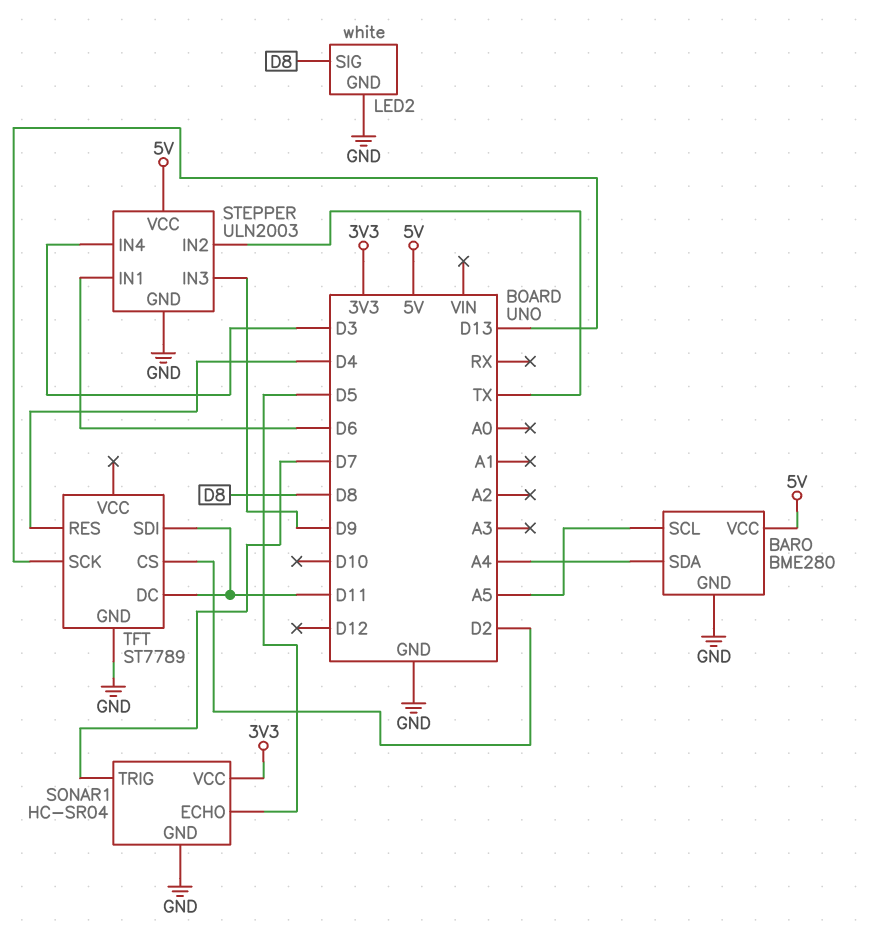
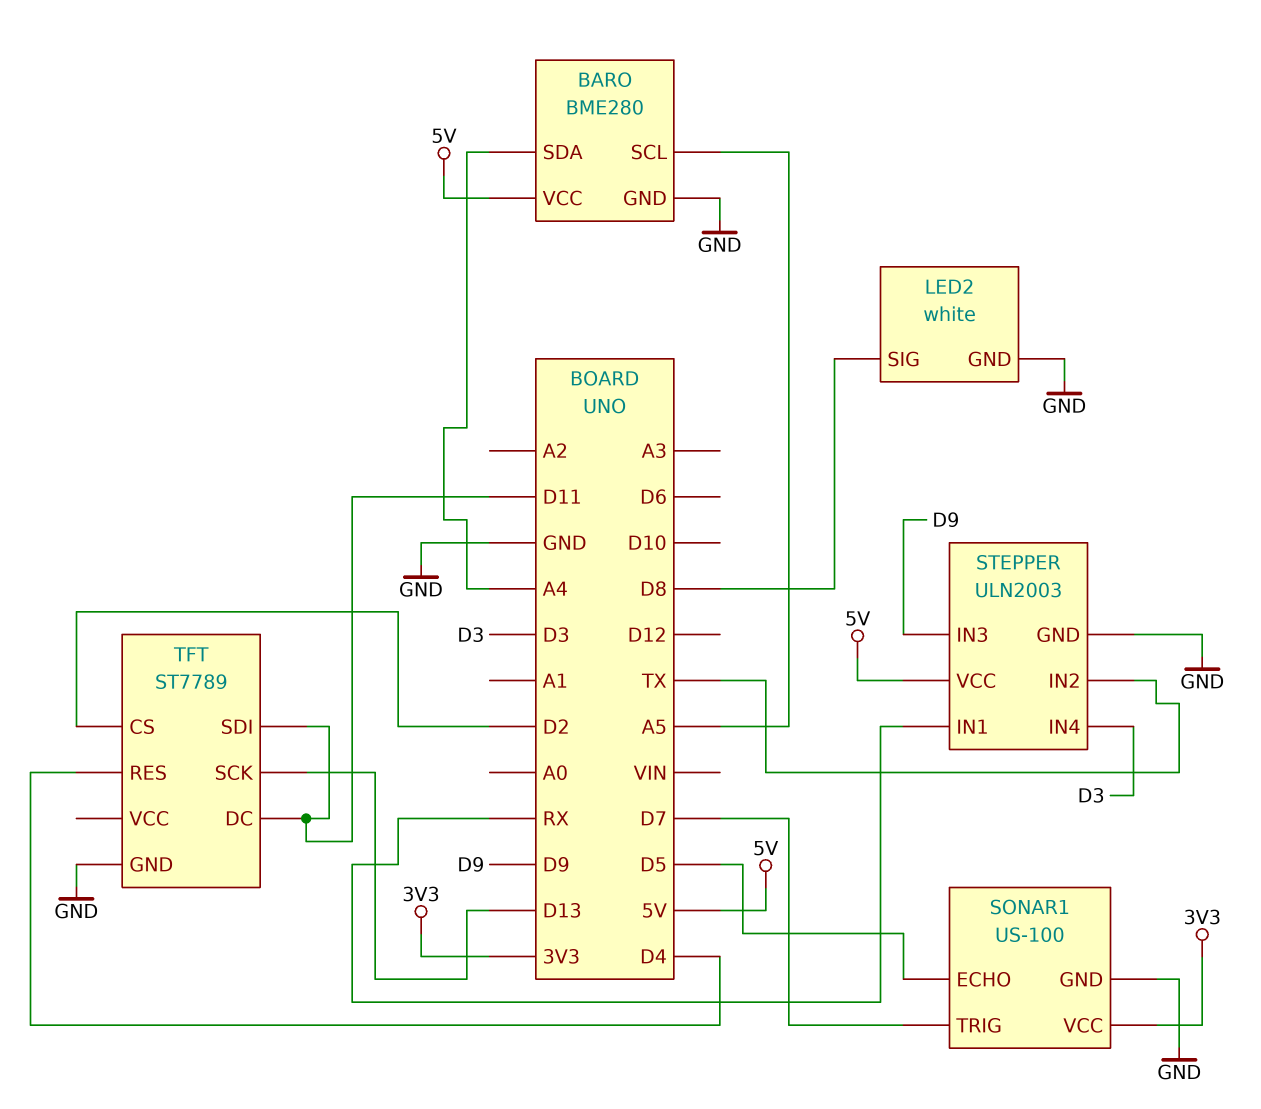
SONAR1: HC-SR04 -> US-100
STEPPER pin IN1: D6 -> RX

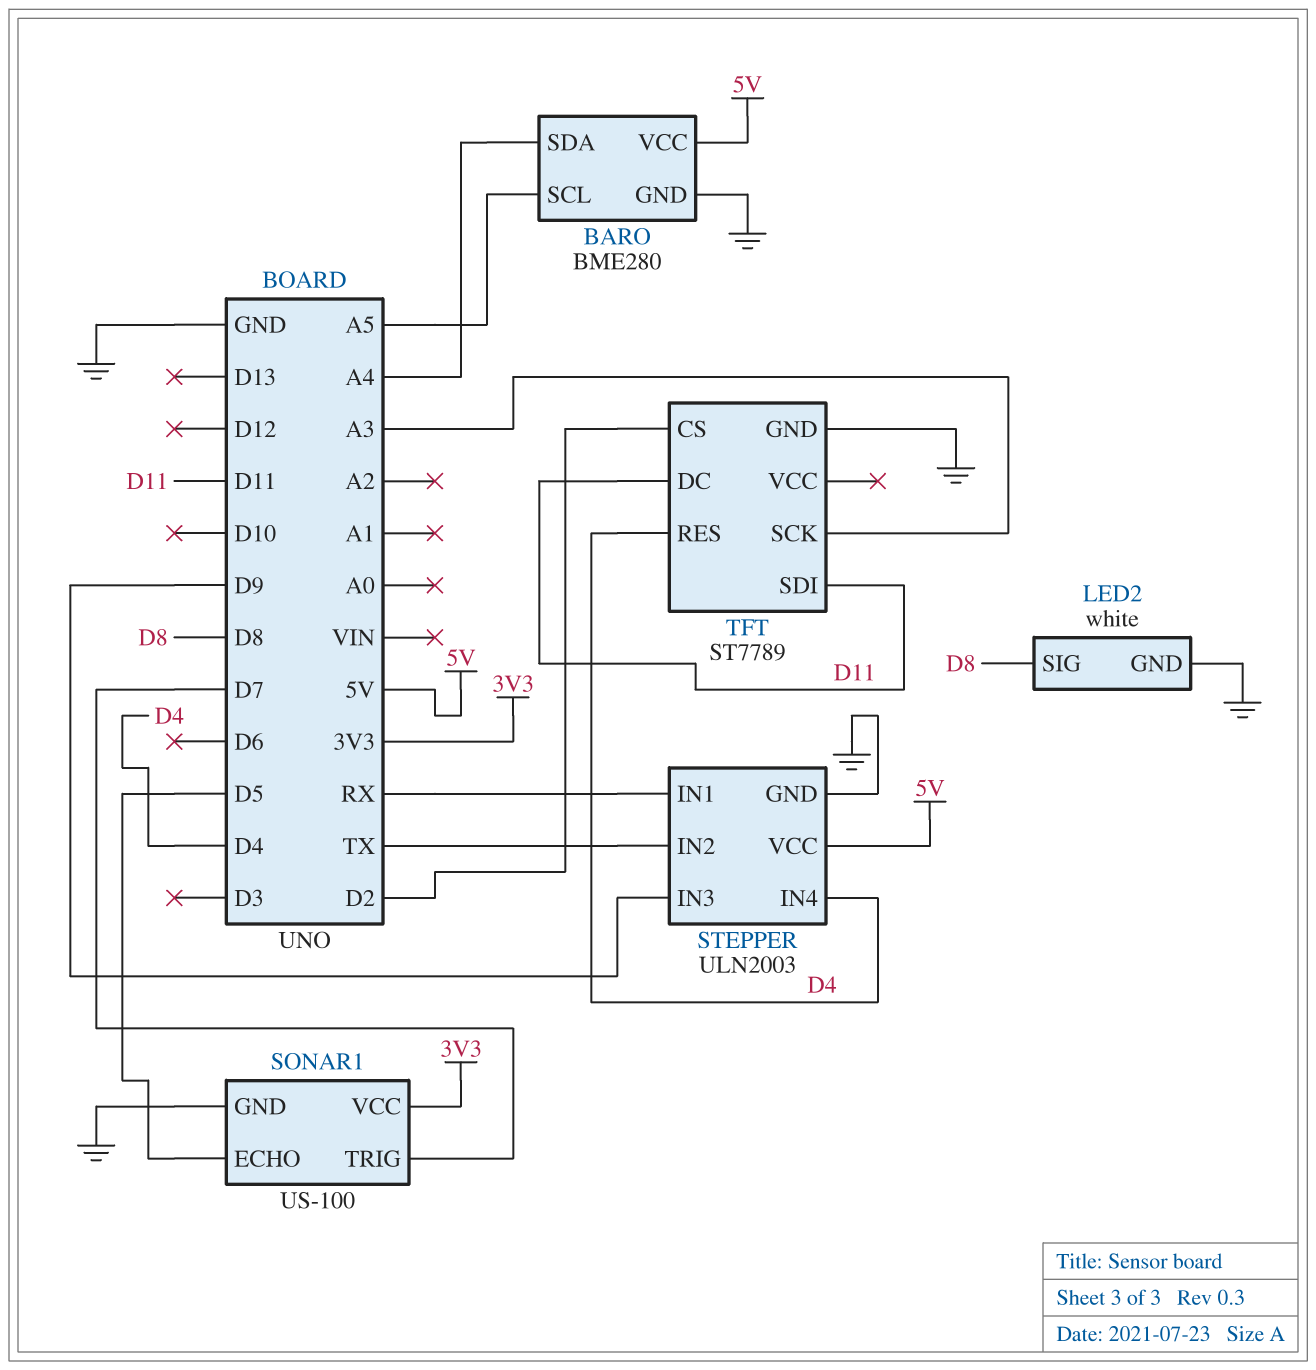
STEPPER pin IN4: D3 -> D4
TFT pin SCK: D13 -> A3

